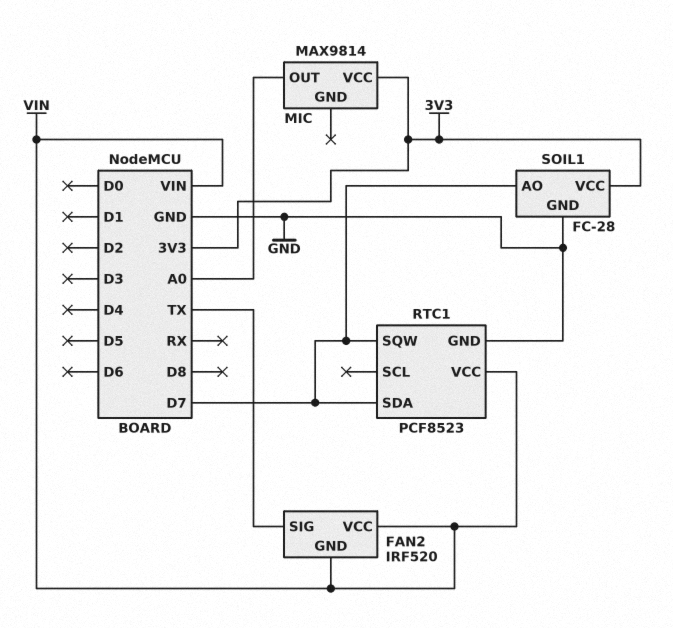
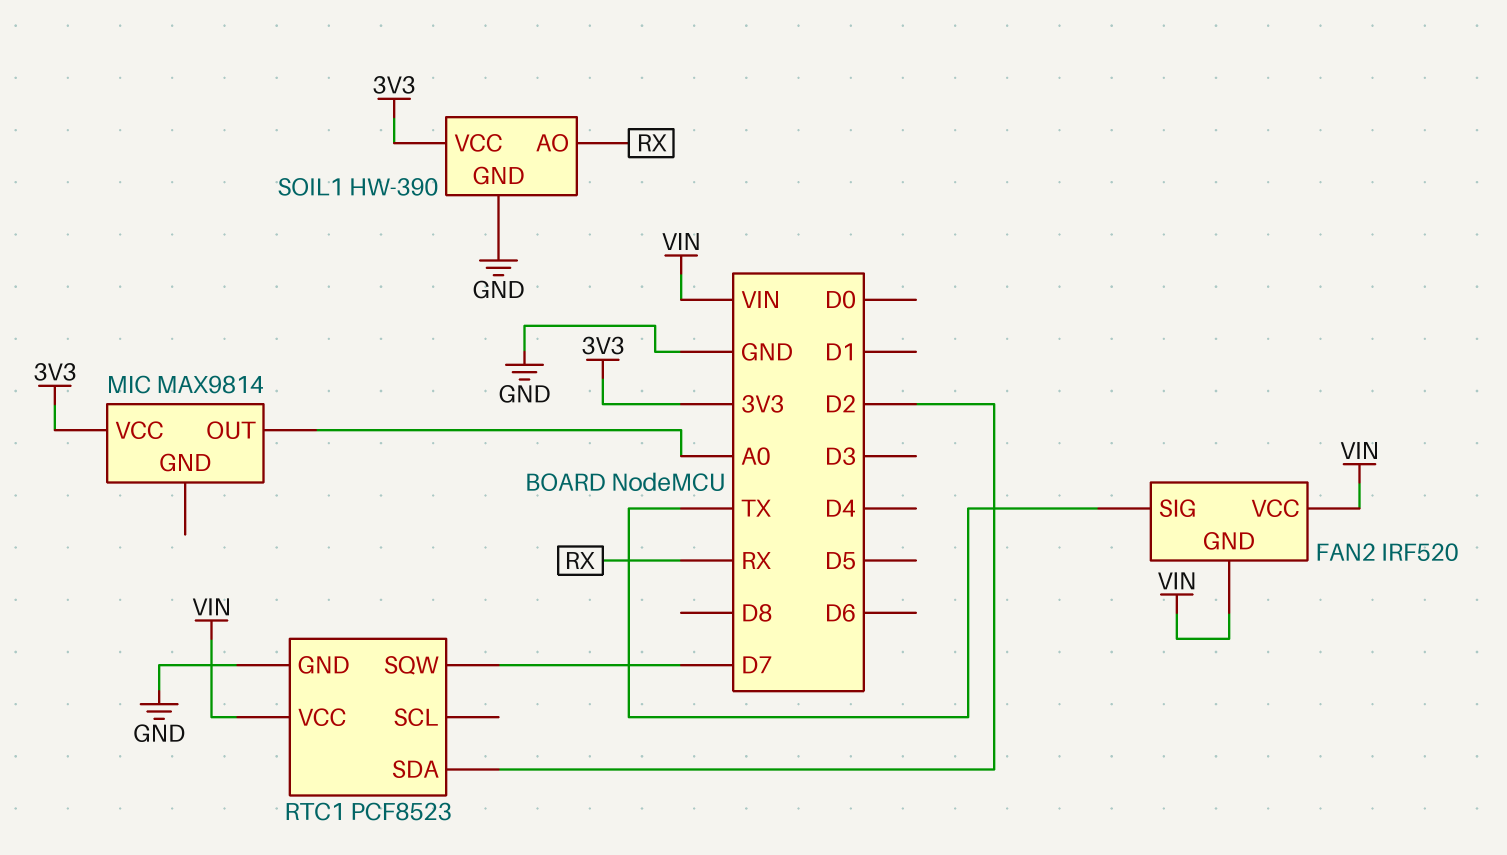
RTC1 pin SDA: D7 -> D2
SOIL1: FC-28 -> HW-390
SOIL1 pin AO: D7 -> RX

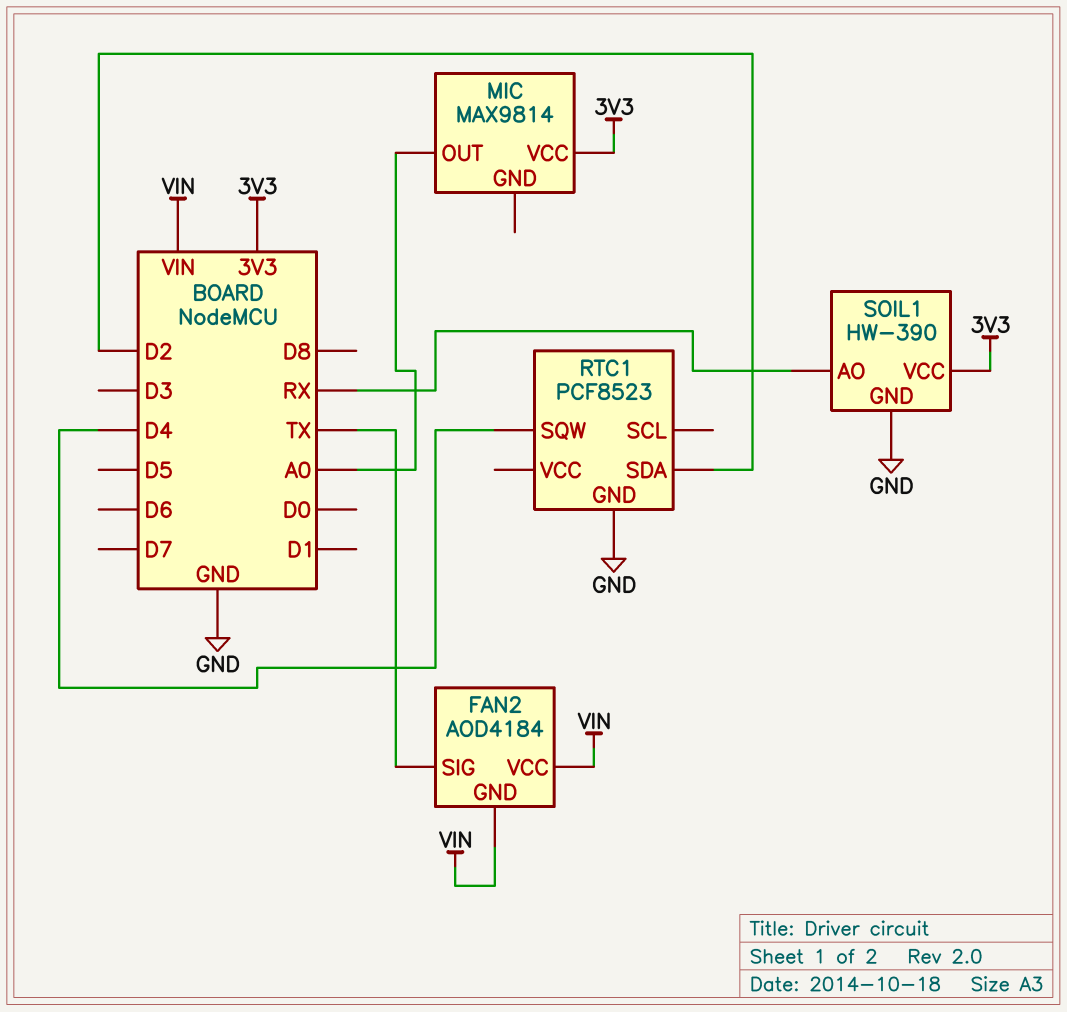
FAN2: IRF520 -> AOD4184
RTC1 pin SQW: D7 -> D4
RTC1 pin VCC: VIN -> none

